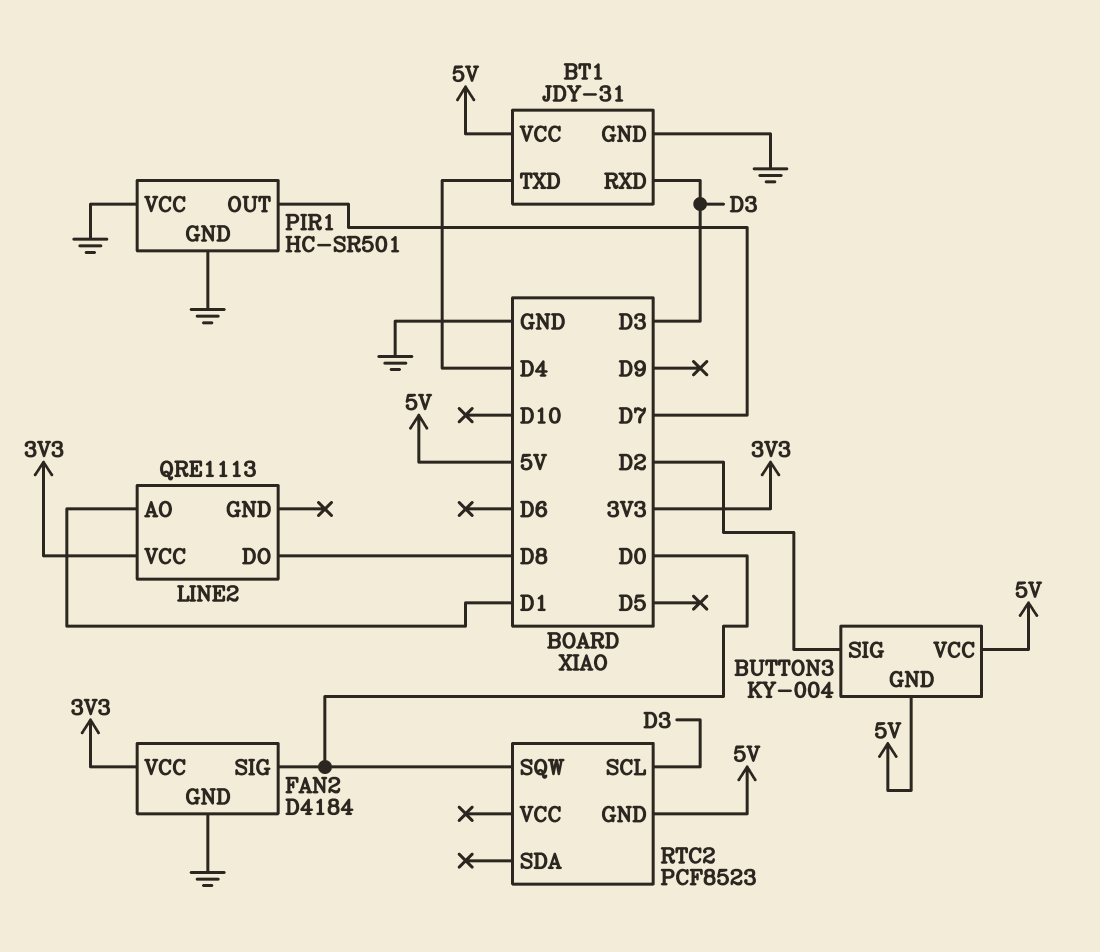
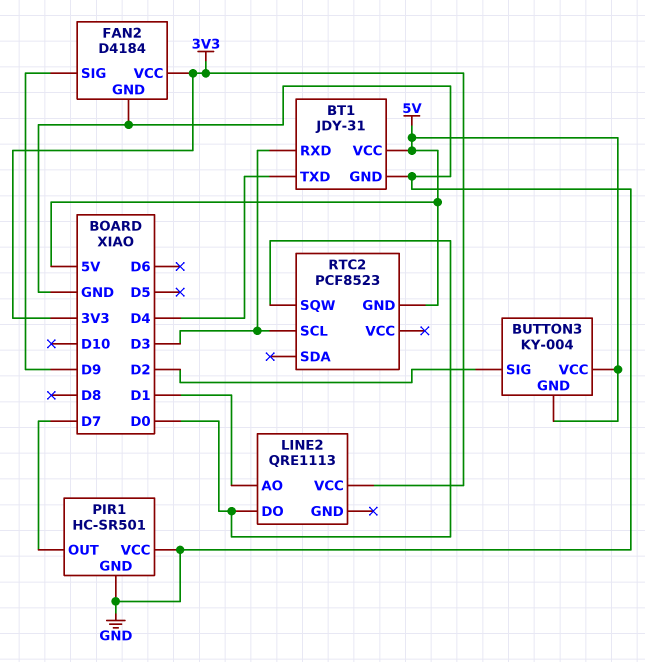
FAN2 pin SIG: D0 -> D9
LINE2 pin DO: D8 -> D0

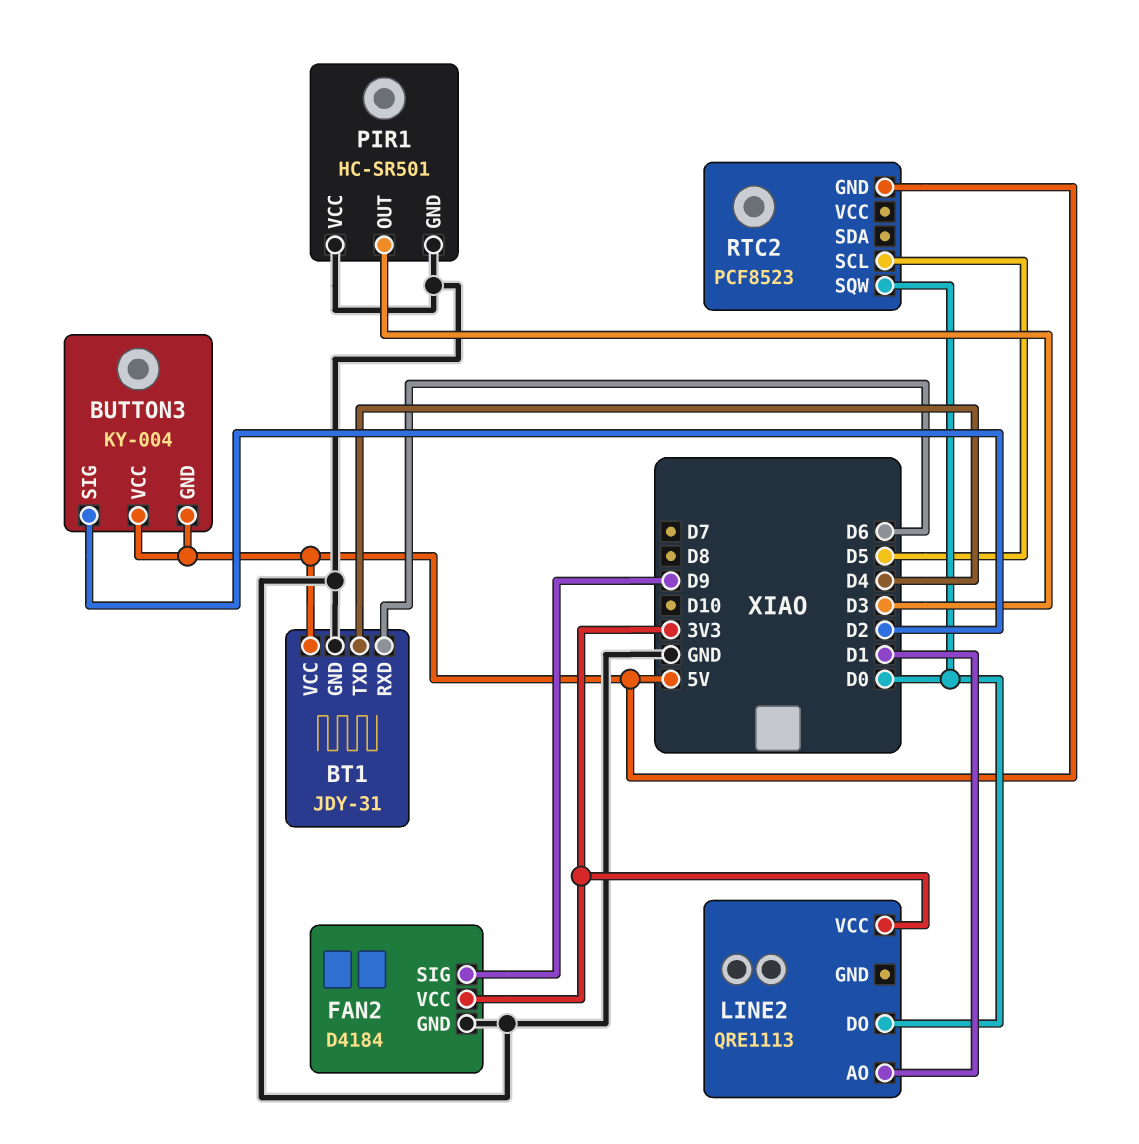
BT1 pin RXD: D3 -> D6
PIR1 pin OUT: D7 -> D3
RTC2 pin SCL: D3 -> D5

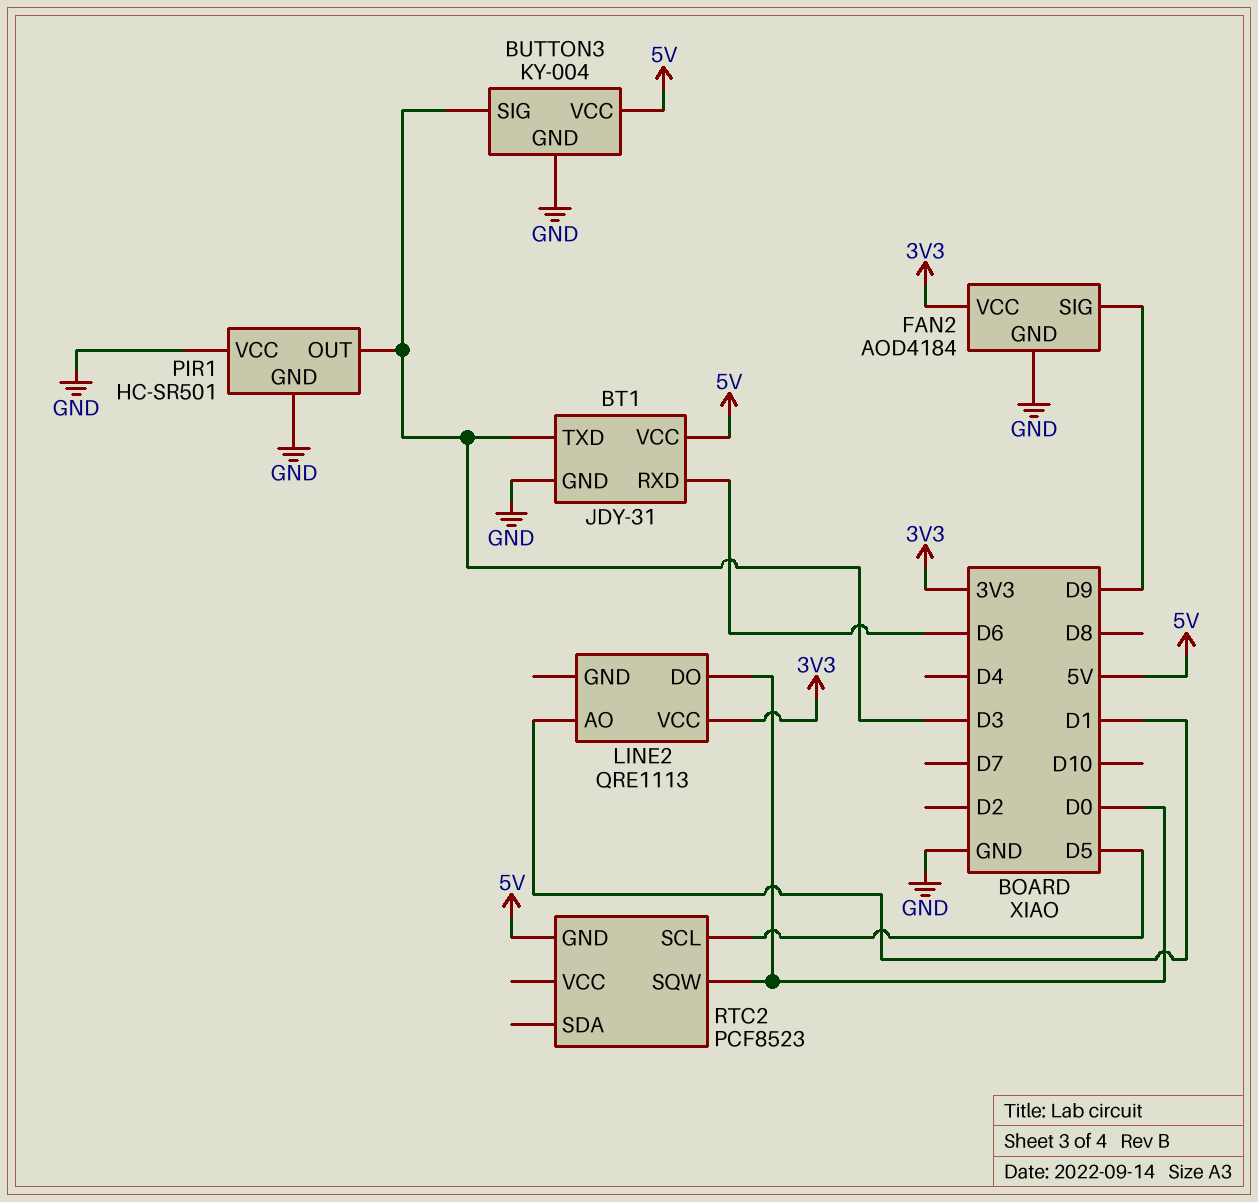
BT1 pin TXD: D4 -> D3
BUTTON3 pin GND: 5V -> GND
BUTTON3 pin SIG: D2 -> D3
FAN2: D4184 -> AOD4184

